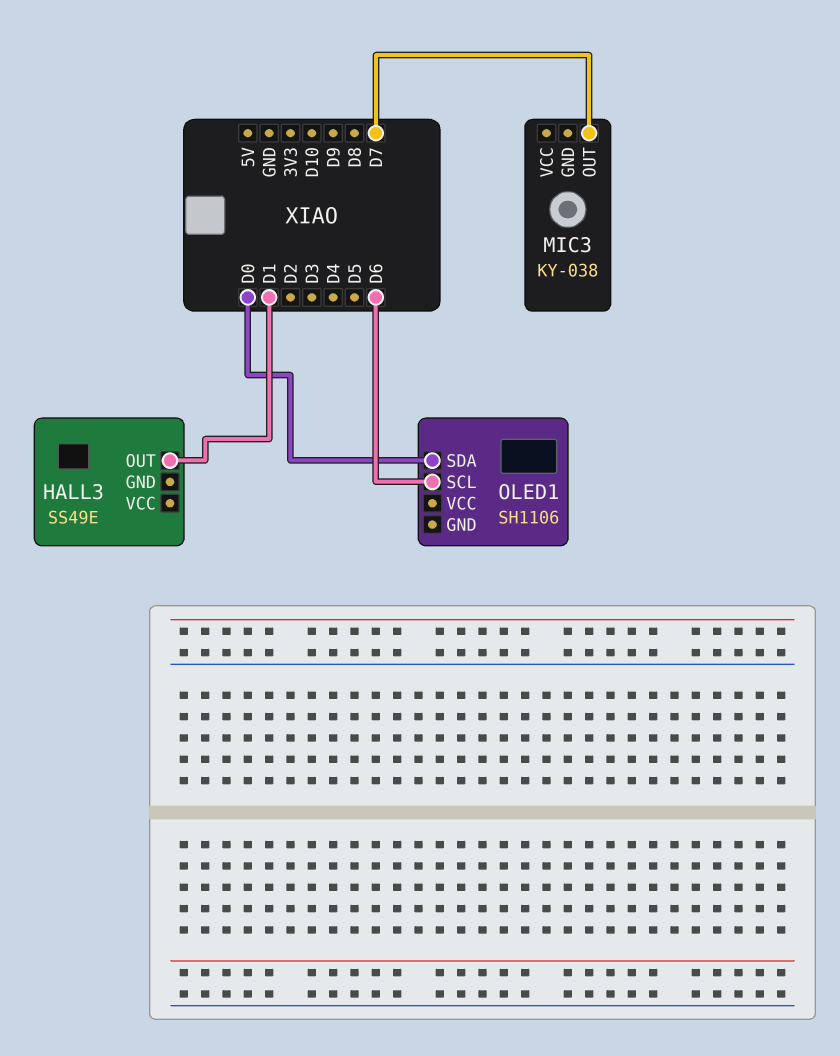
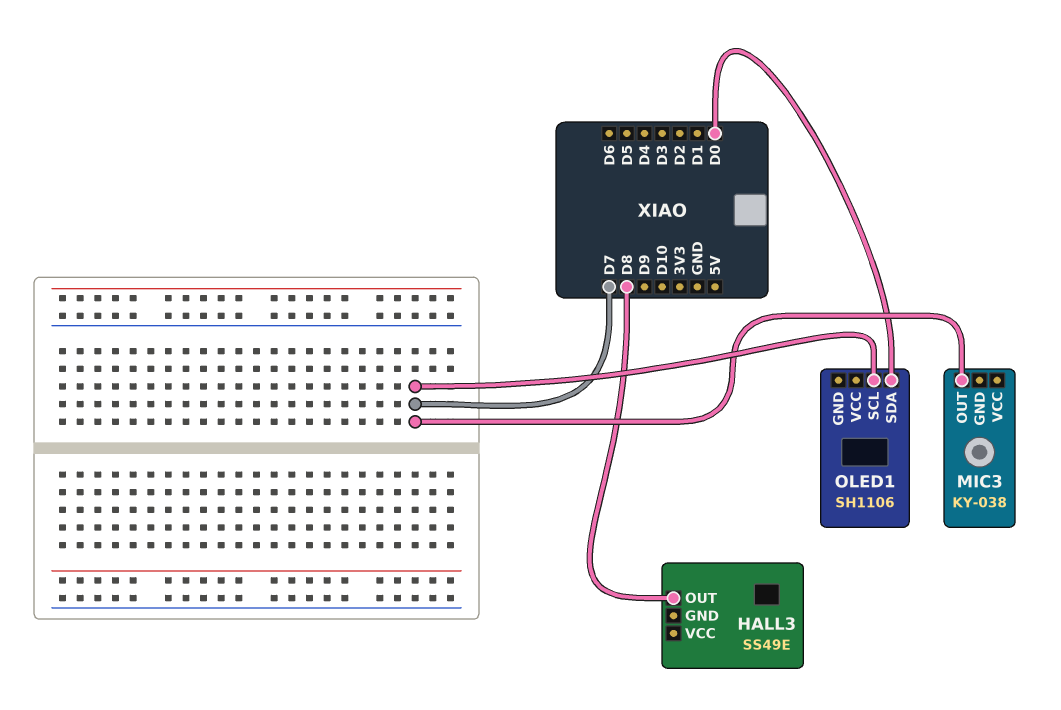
HALL3 pin OUT: D1 -> D8
OLED1 pin SCL: D6 -> D7

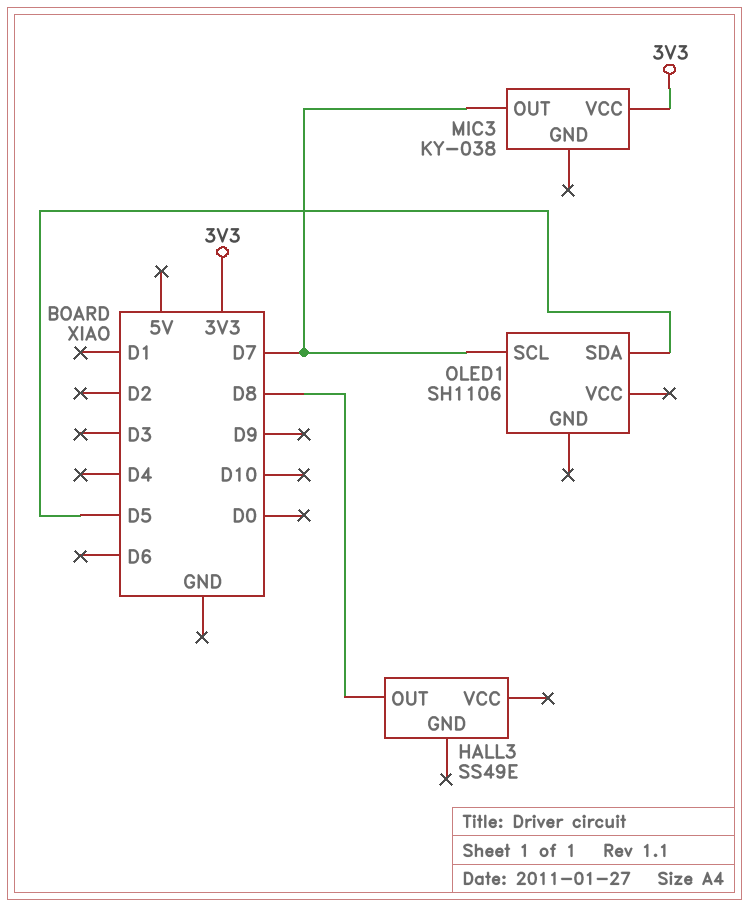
MIC3 pin VCC: none -> 3V3
OLED1 pin SDA: D0 -> D5

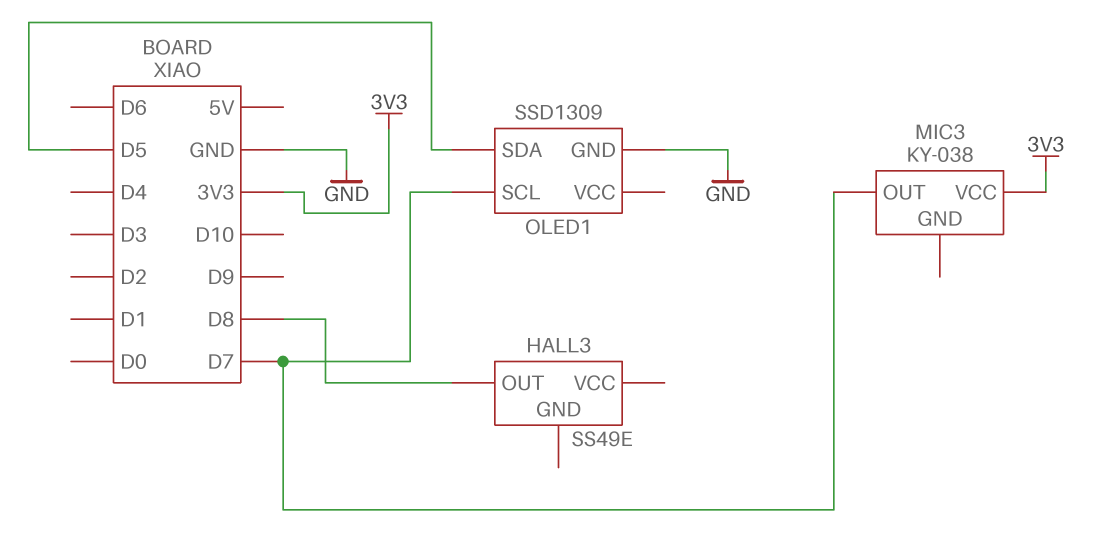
OLED1: SH1106 -> SSD1309
OLED1 pin GND: none -> GND

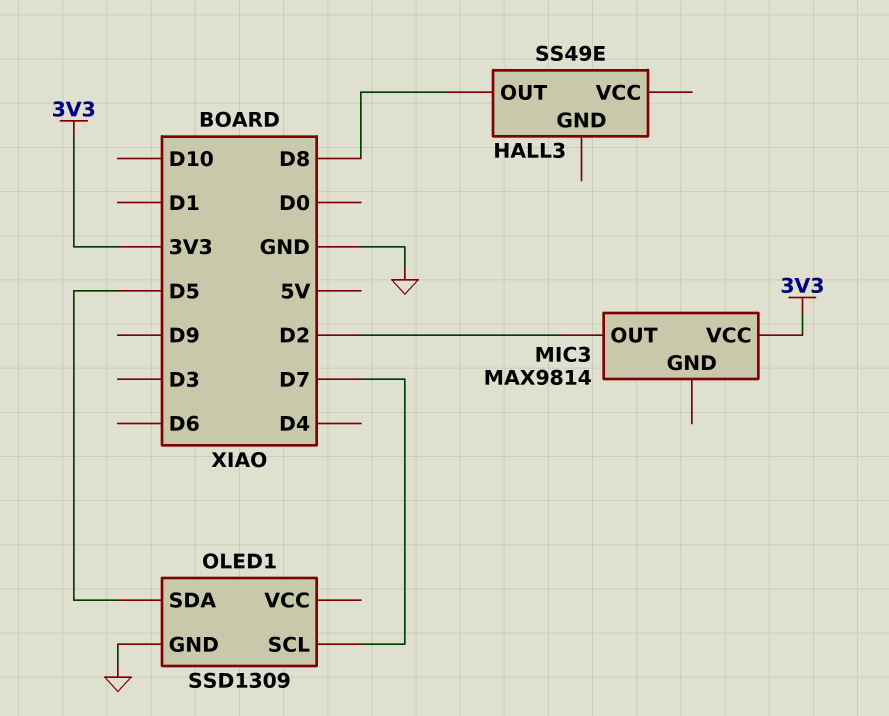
MIC3: KY-038 -> MAX9814
MIC3 pin OUT: D7 -> D2

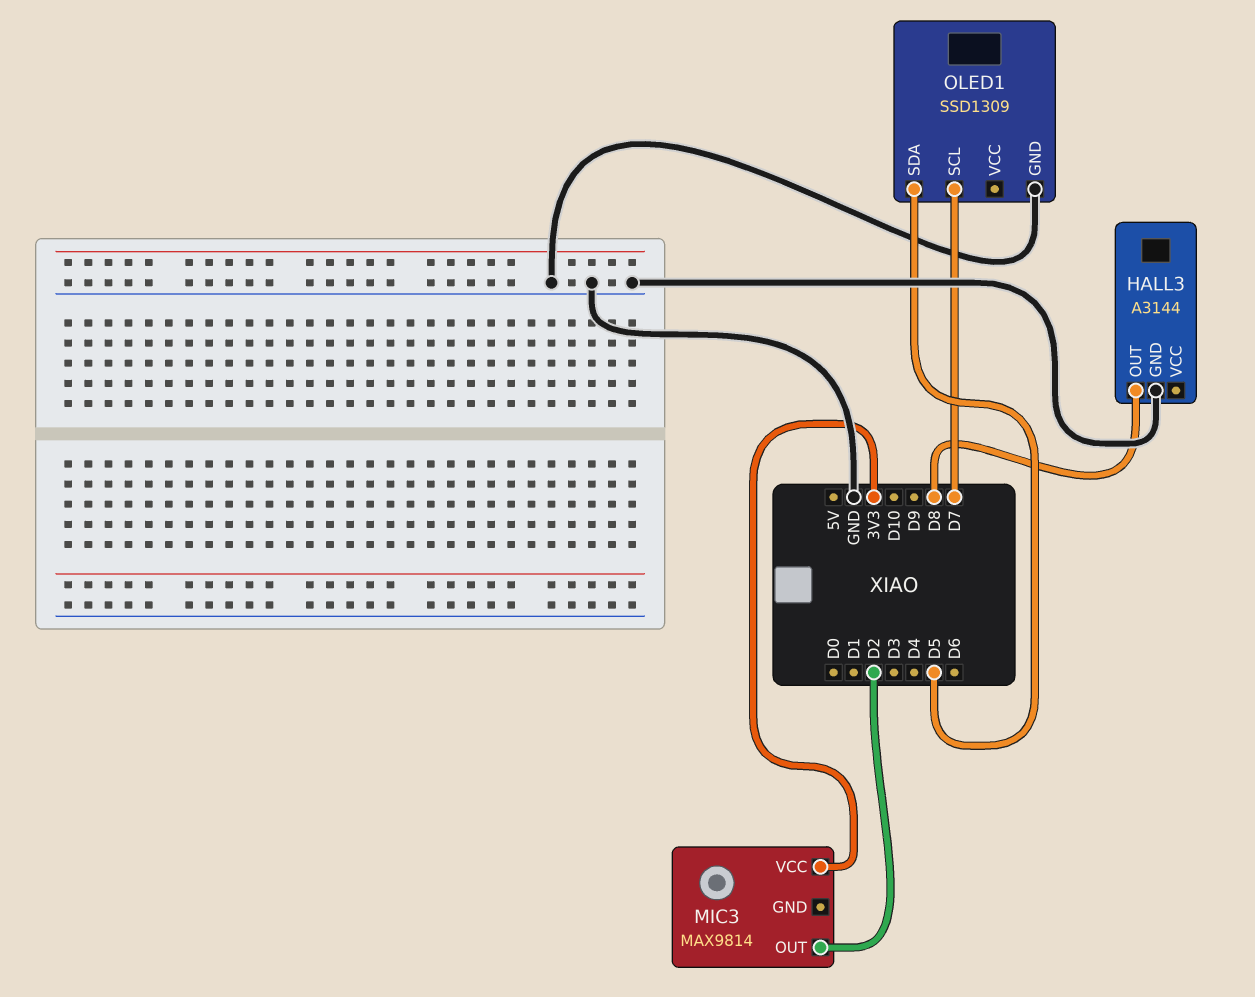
HALL3: SS49E -> A3144
HALL3 pin GND: none -> GND

